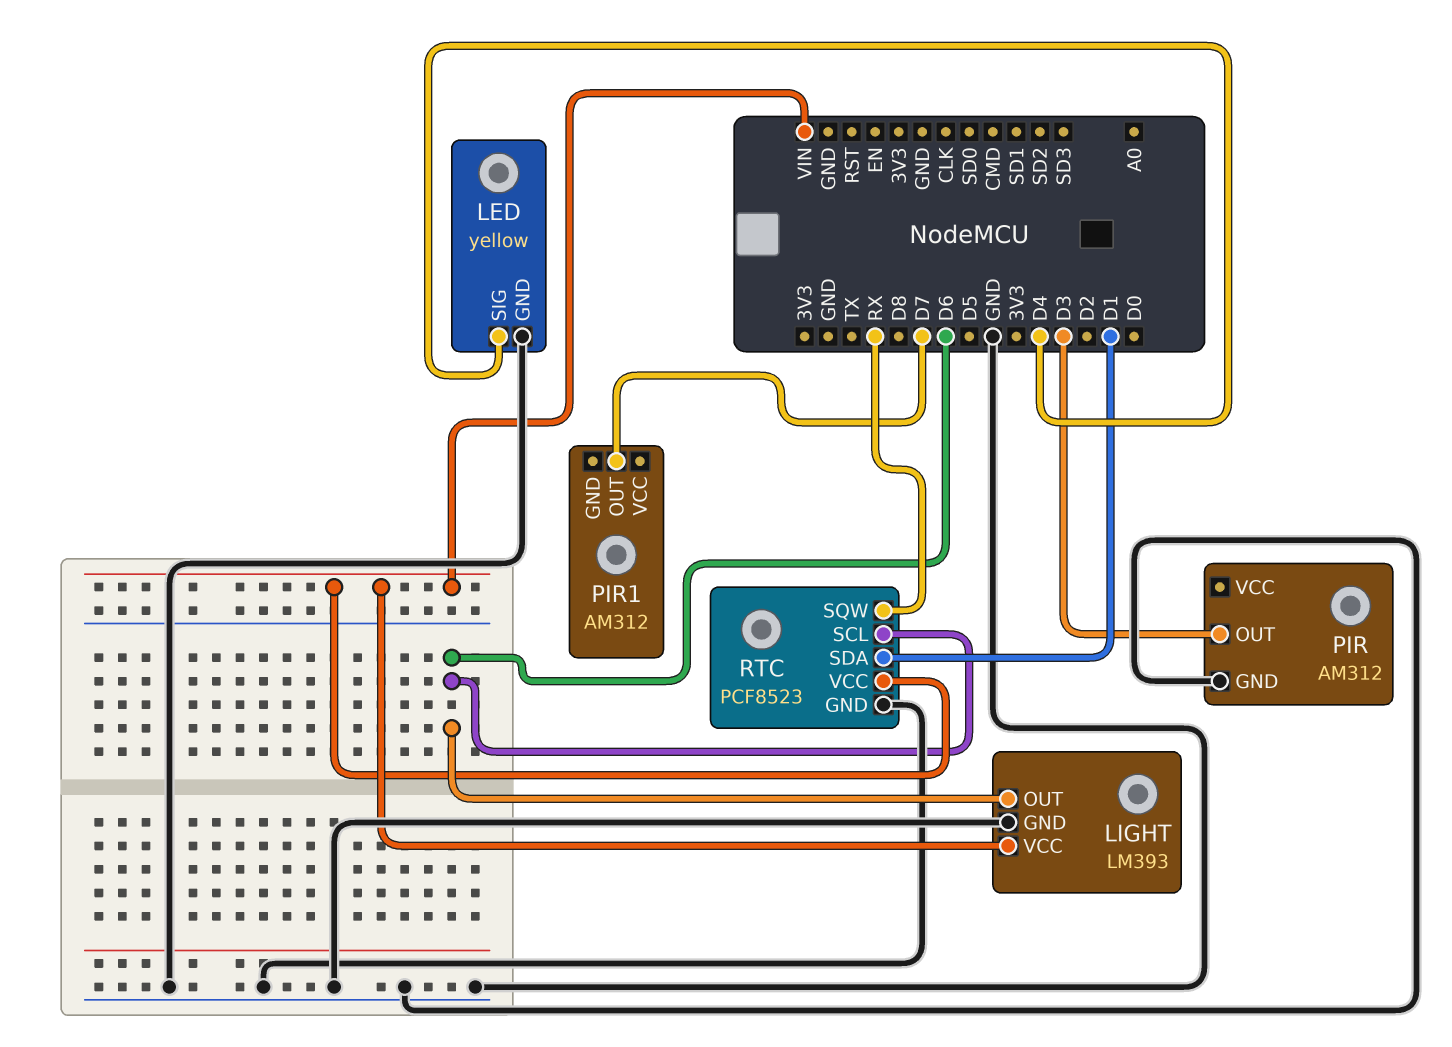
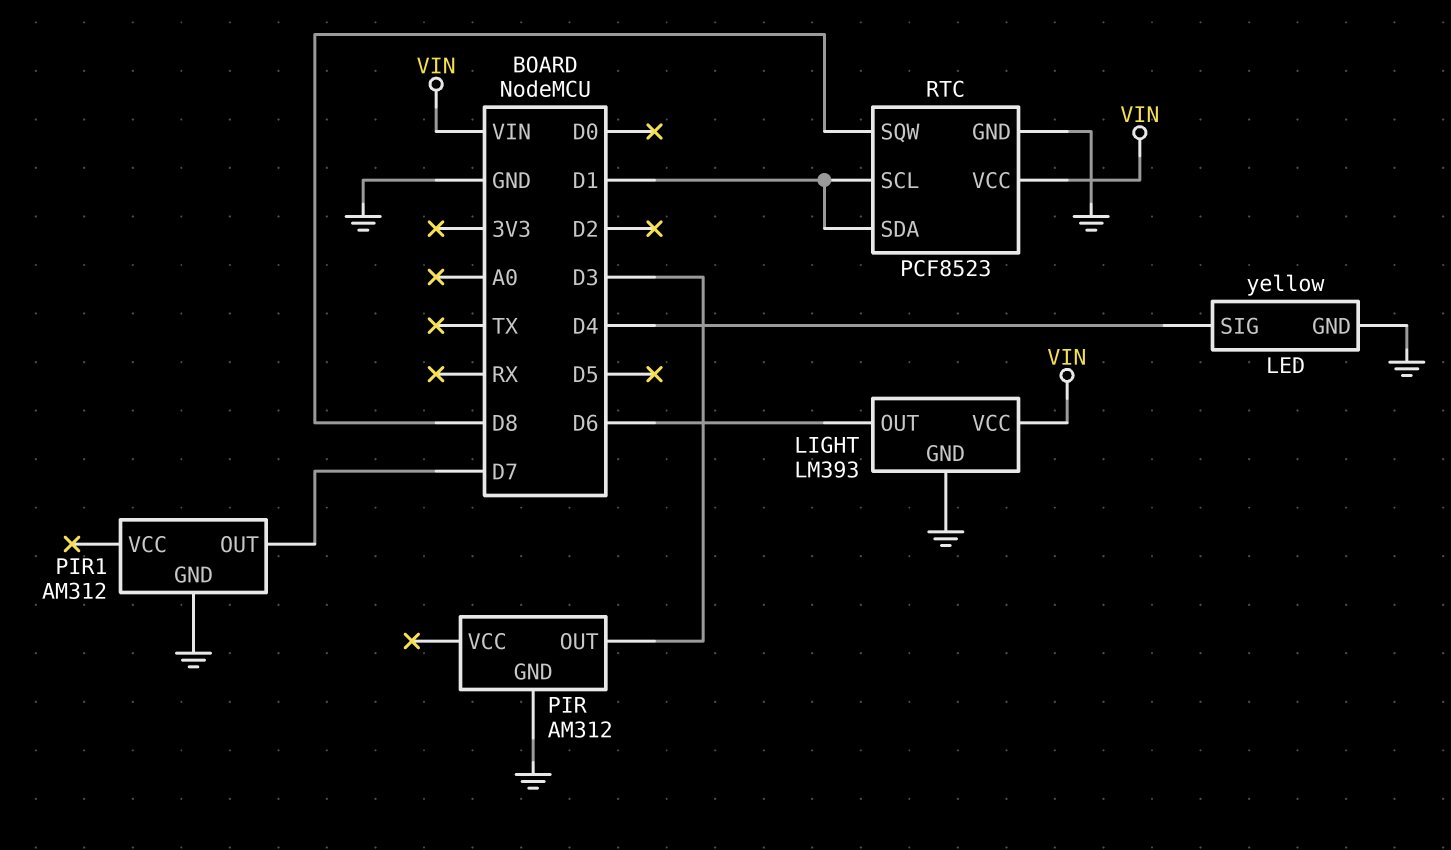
PIR1 pin GND: none -> GND
RTC pin SCL: D6 -> D1
RTC pin SQW: RX -> D8

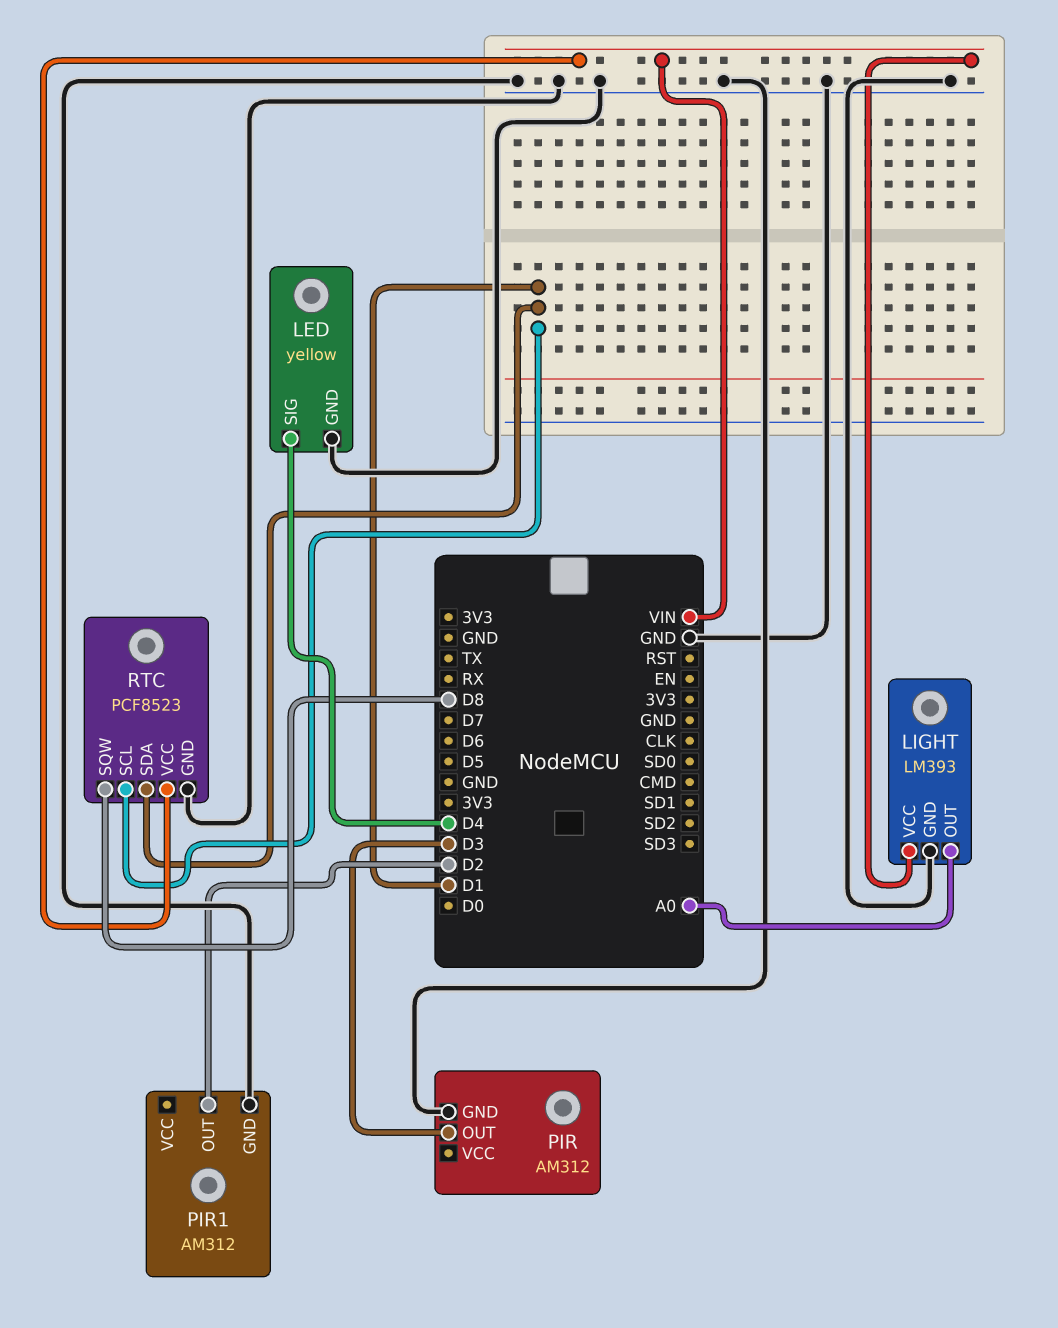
LIGHT pin OUT: D6 -> A0
PIR1 pin OUT: D7 -> D2

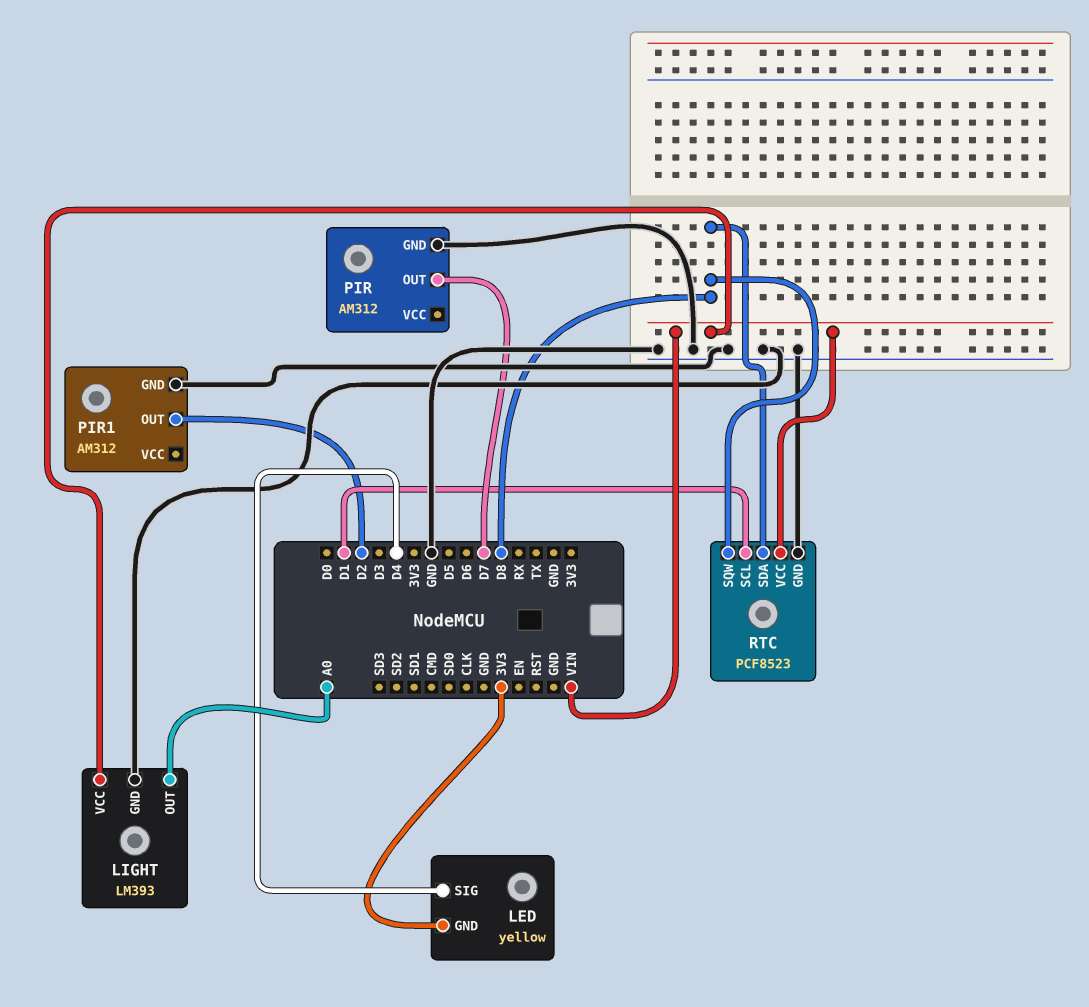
LED pin GND: GND -> 3V3
PIR pin OUT: D3 -> D7
RTC pin SDA: D1 -> D8

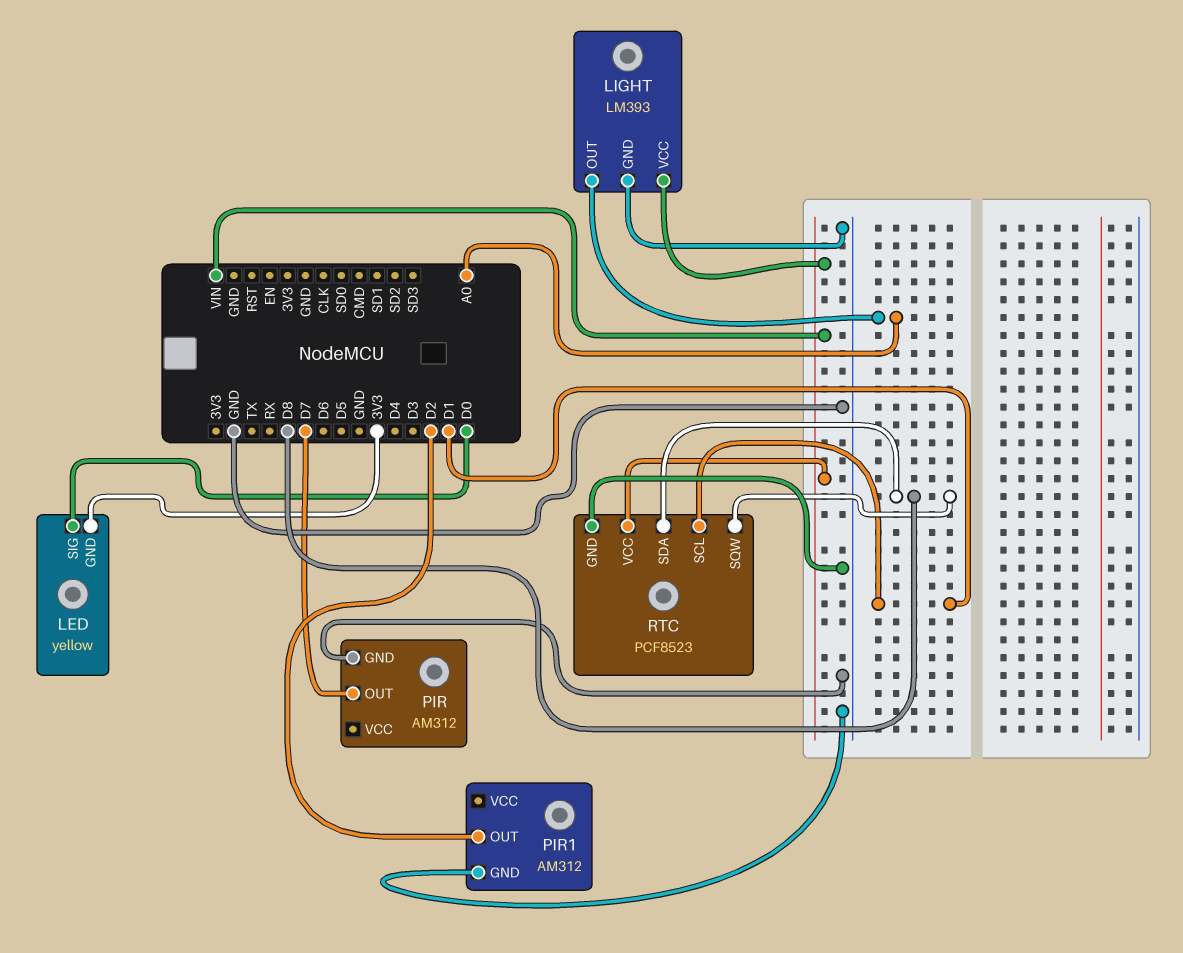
LED pin SIG: D4 -> D0

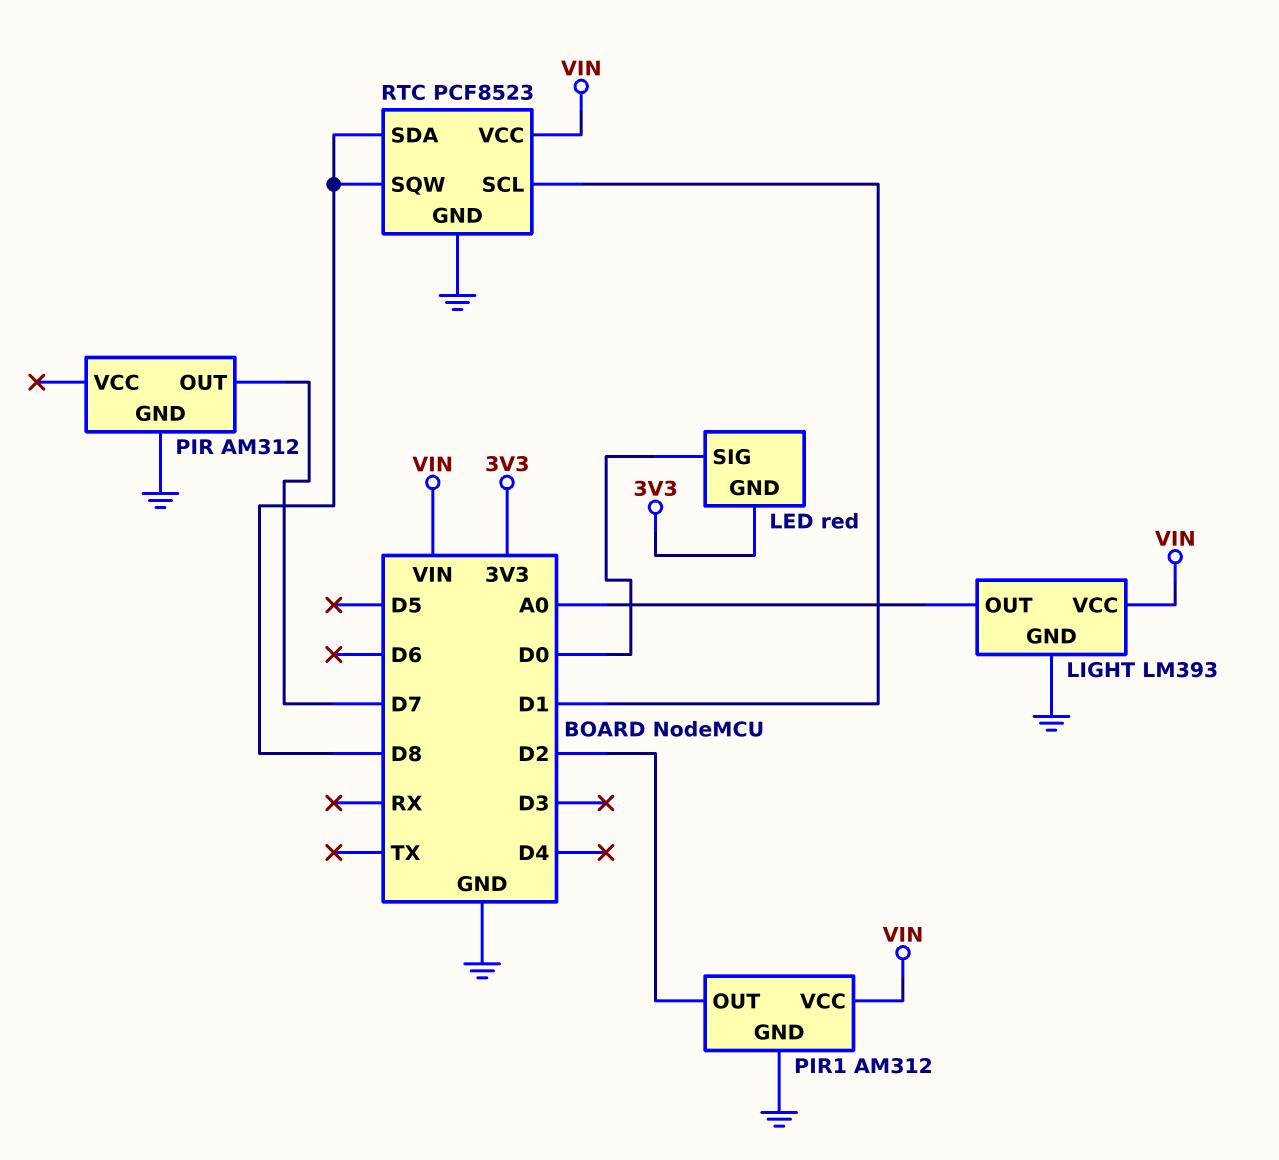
LED: yellow -> red
PIR1 pin VCC: none -> VIN

